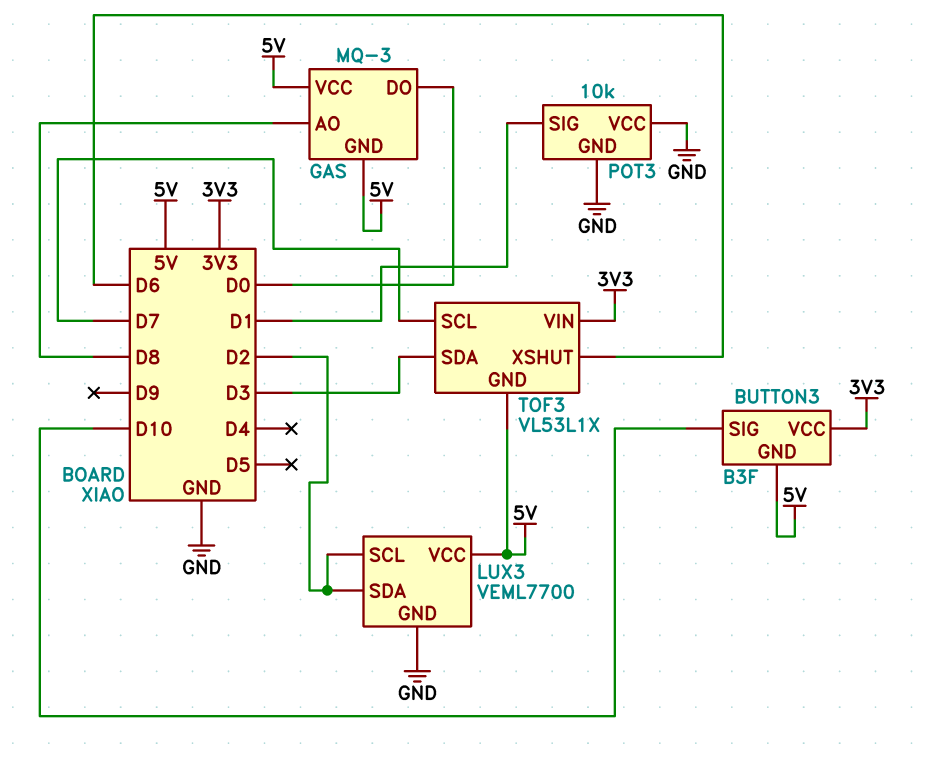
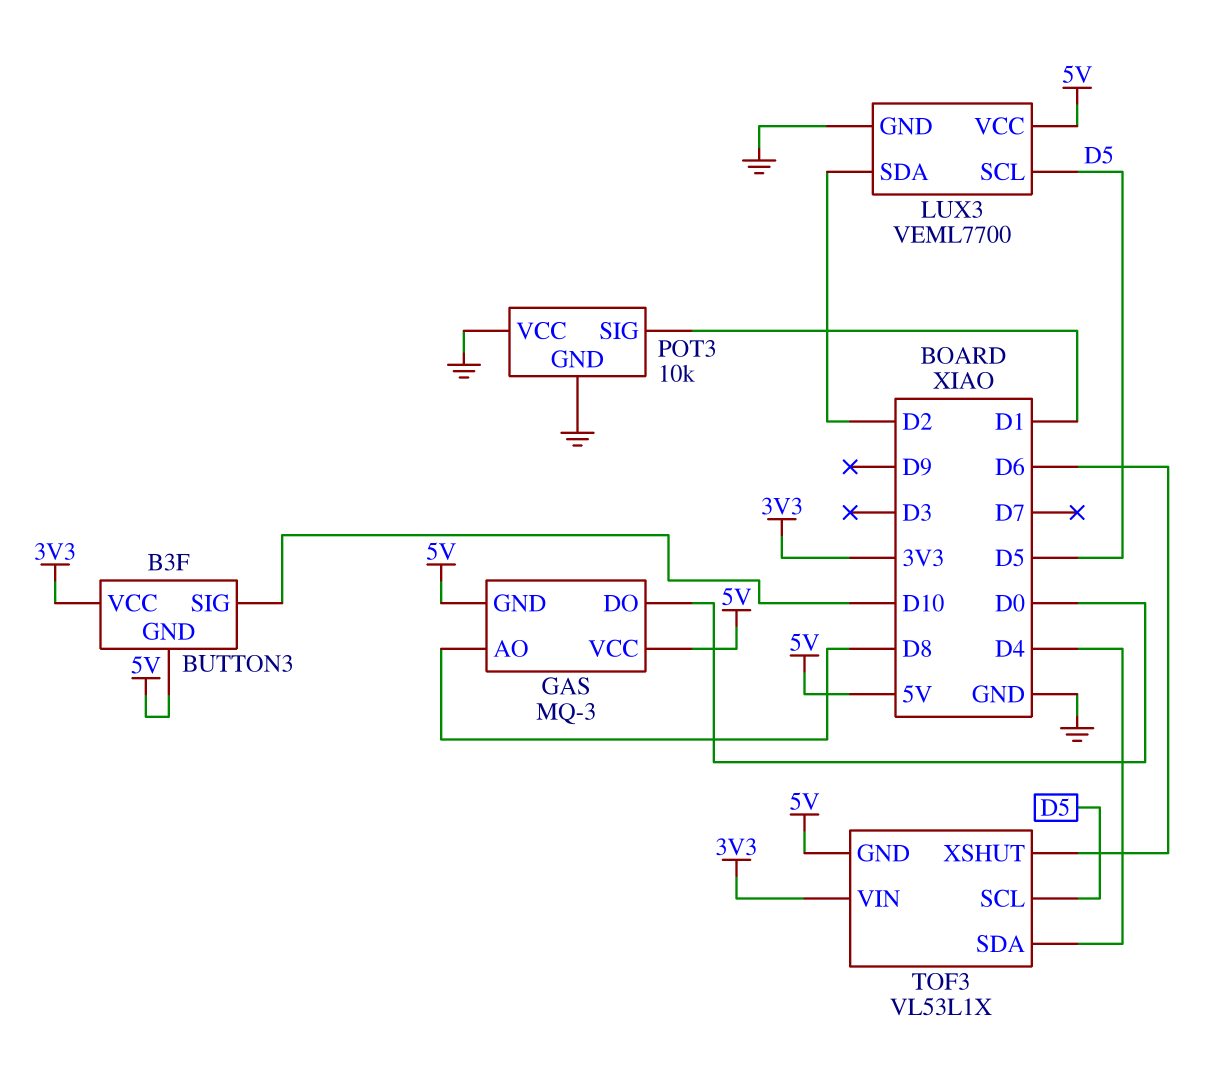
LUX3 pin SCL: D2 -> D5
TOF3 pin SCL: D7 -> D5
TOF3 pin SDA: D3 -> D4

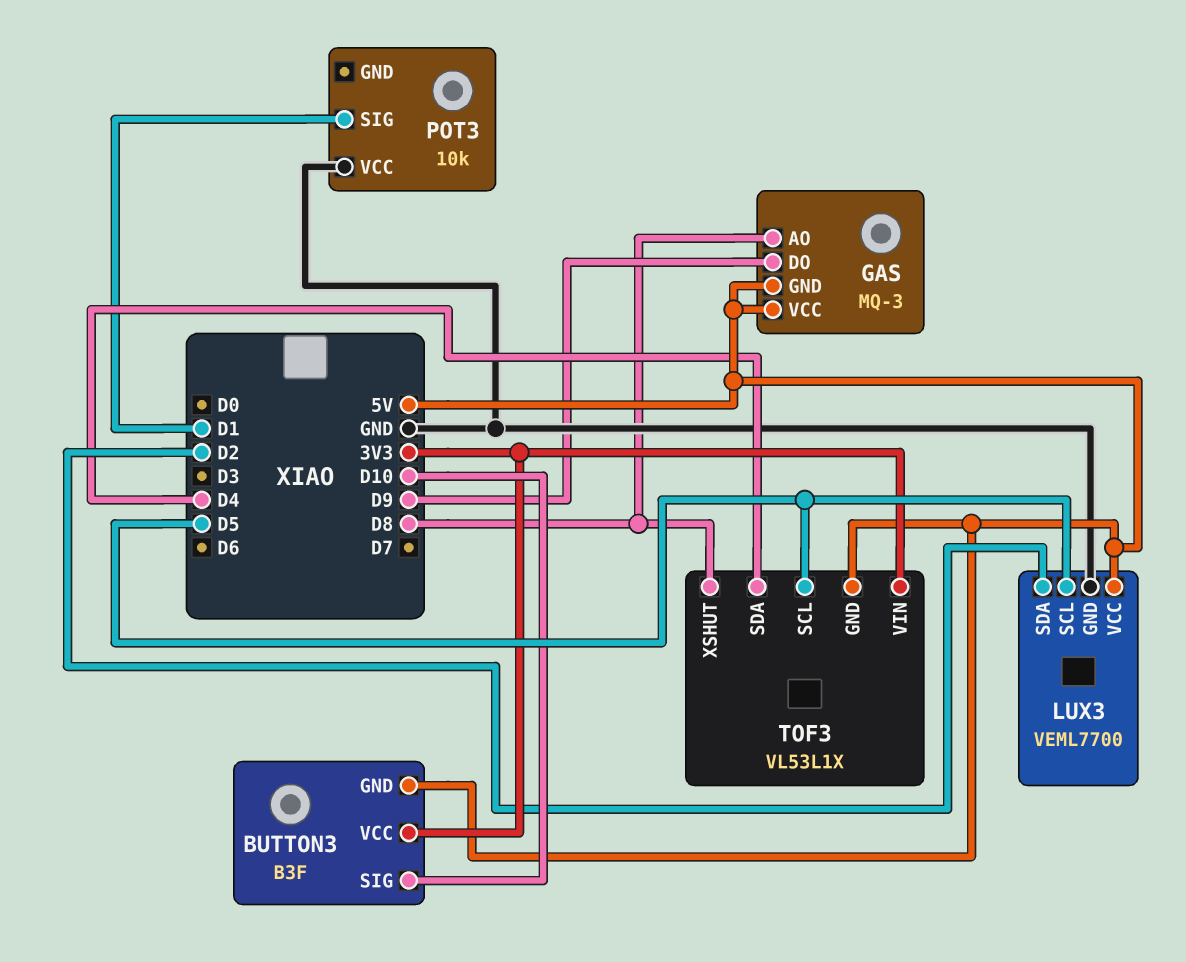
GAS pin DO: D0 -> D9
POT3 pin GND: GND -> none
TOF3 pin XSHUT: D6 -> D8

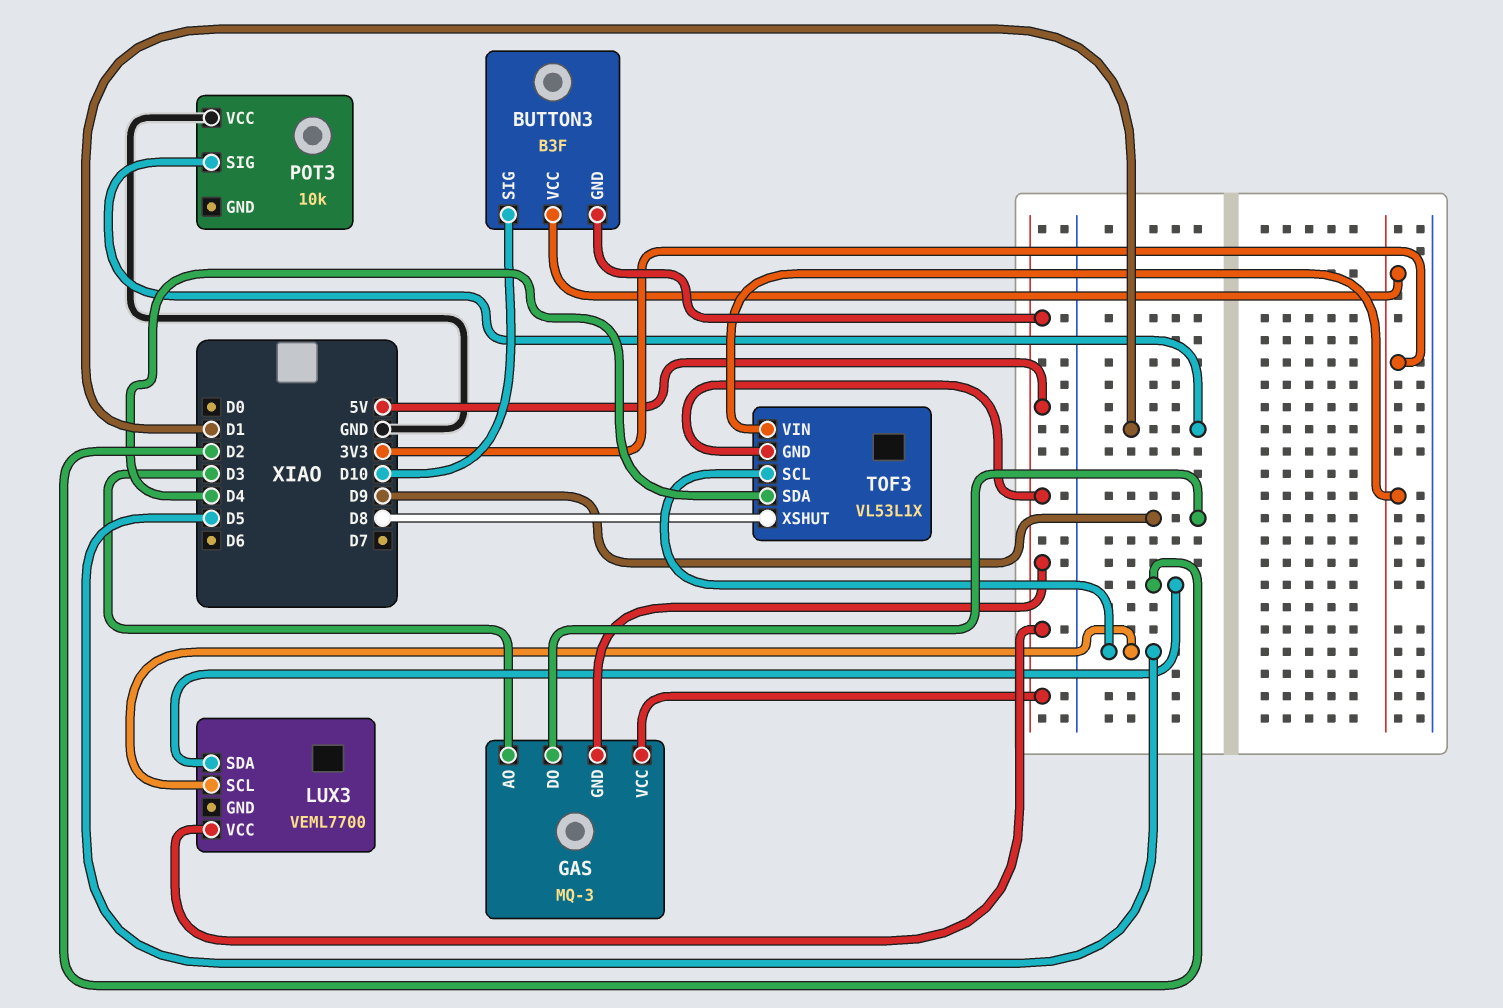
GAS pin AO: D8 -> D3
LUX3 pin GND: GND -> none

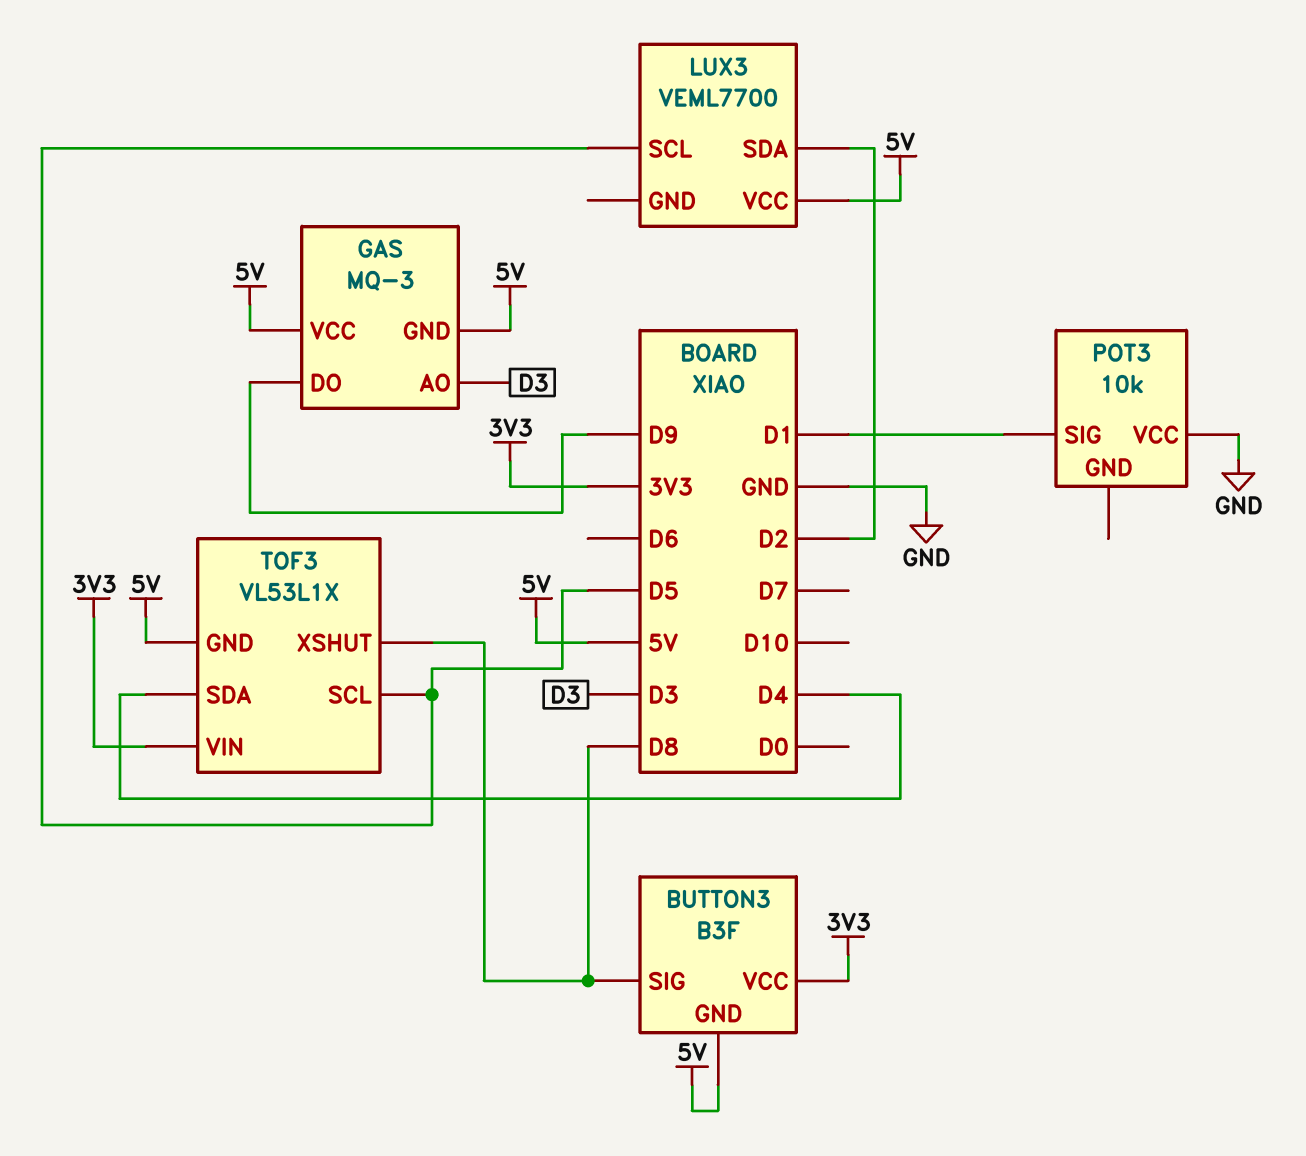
BUTTON3 pin SIG: D10 -> D8

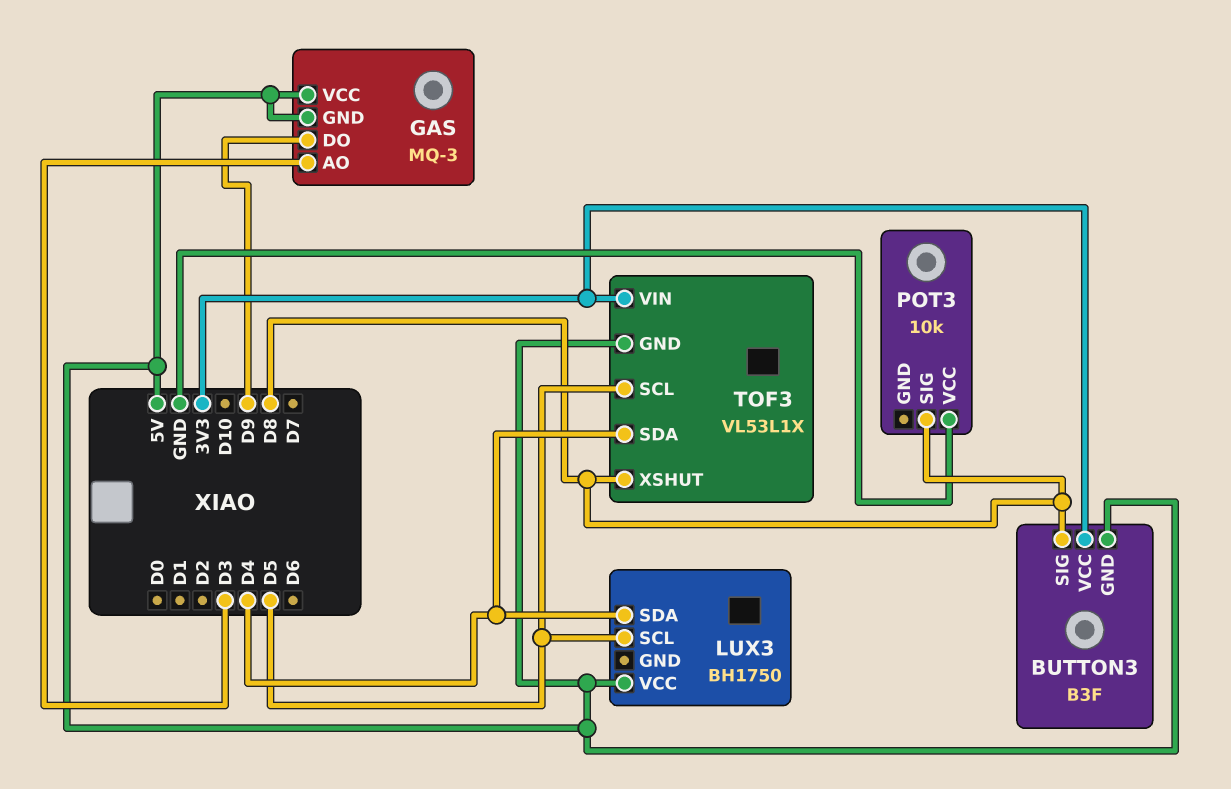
LUX3: VEML7700 -> BH1750
LUX3 pin SDA: D2 -> D4
POT3 pin SIG: D1 -> D8

